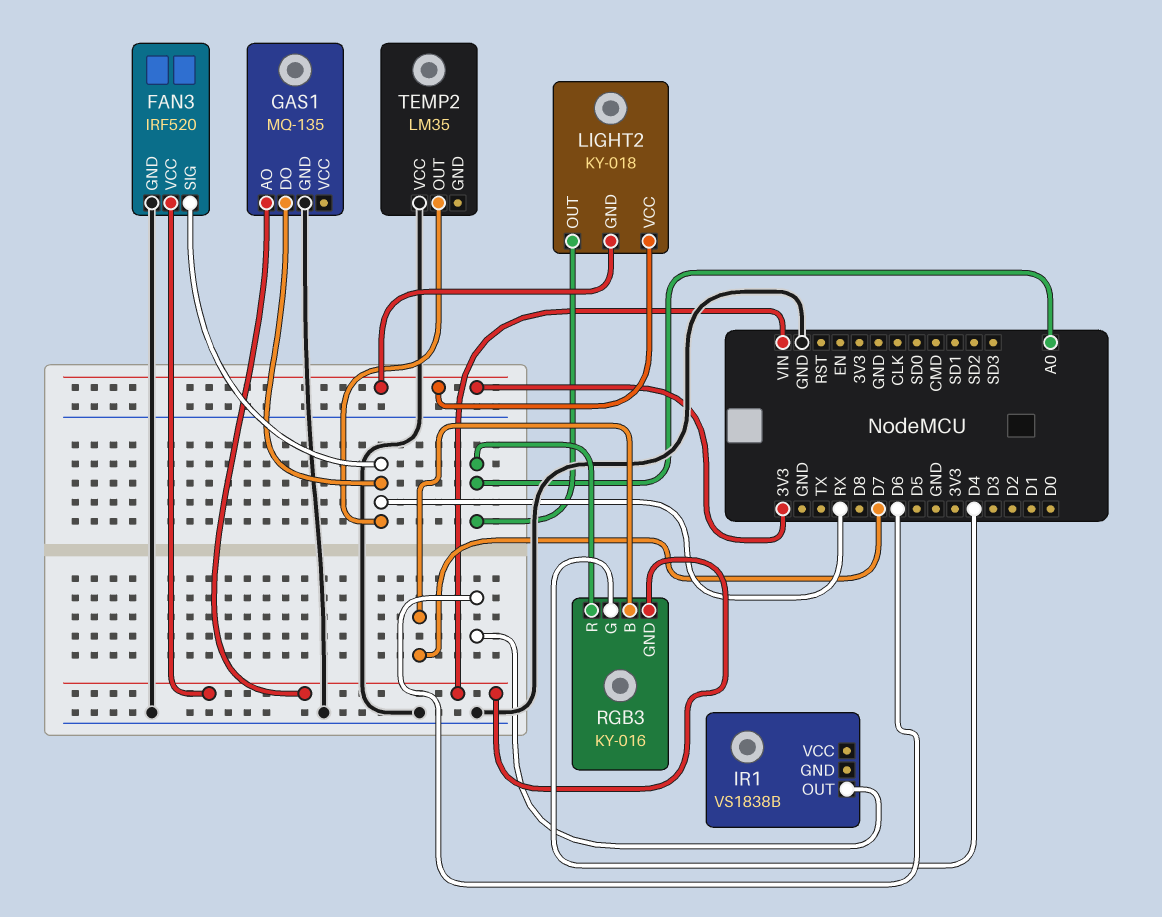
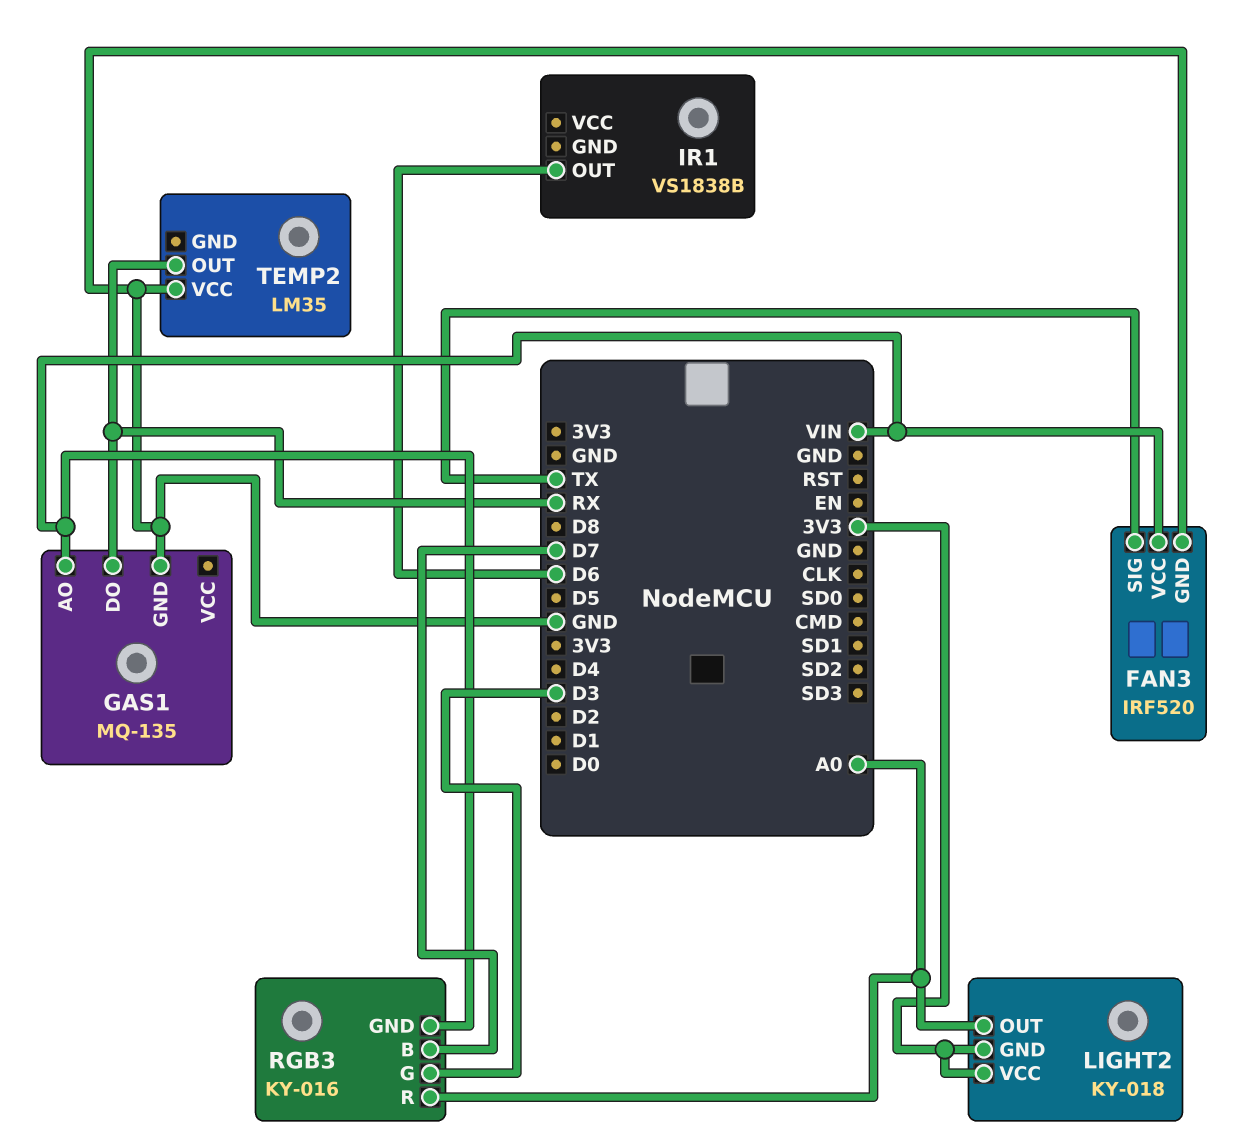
FAN3 pin SIG: RX -> TX
RGB3 pin G: D4 -> D3

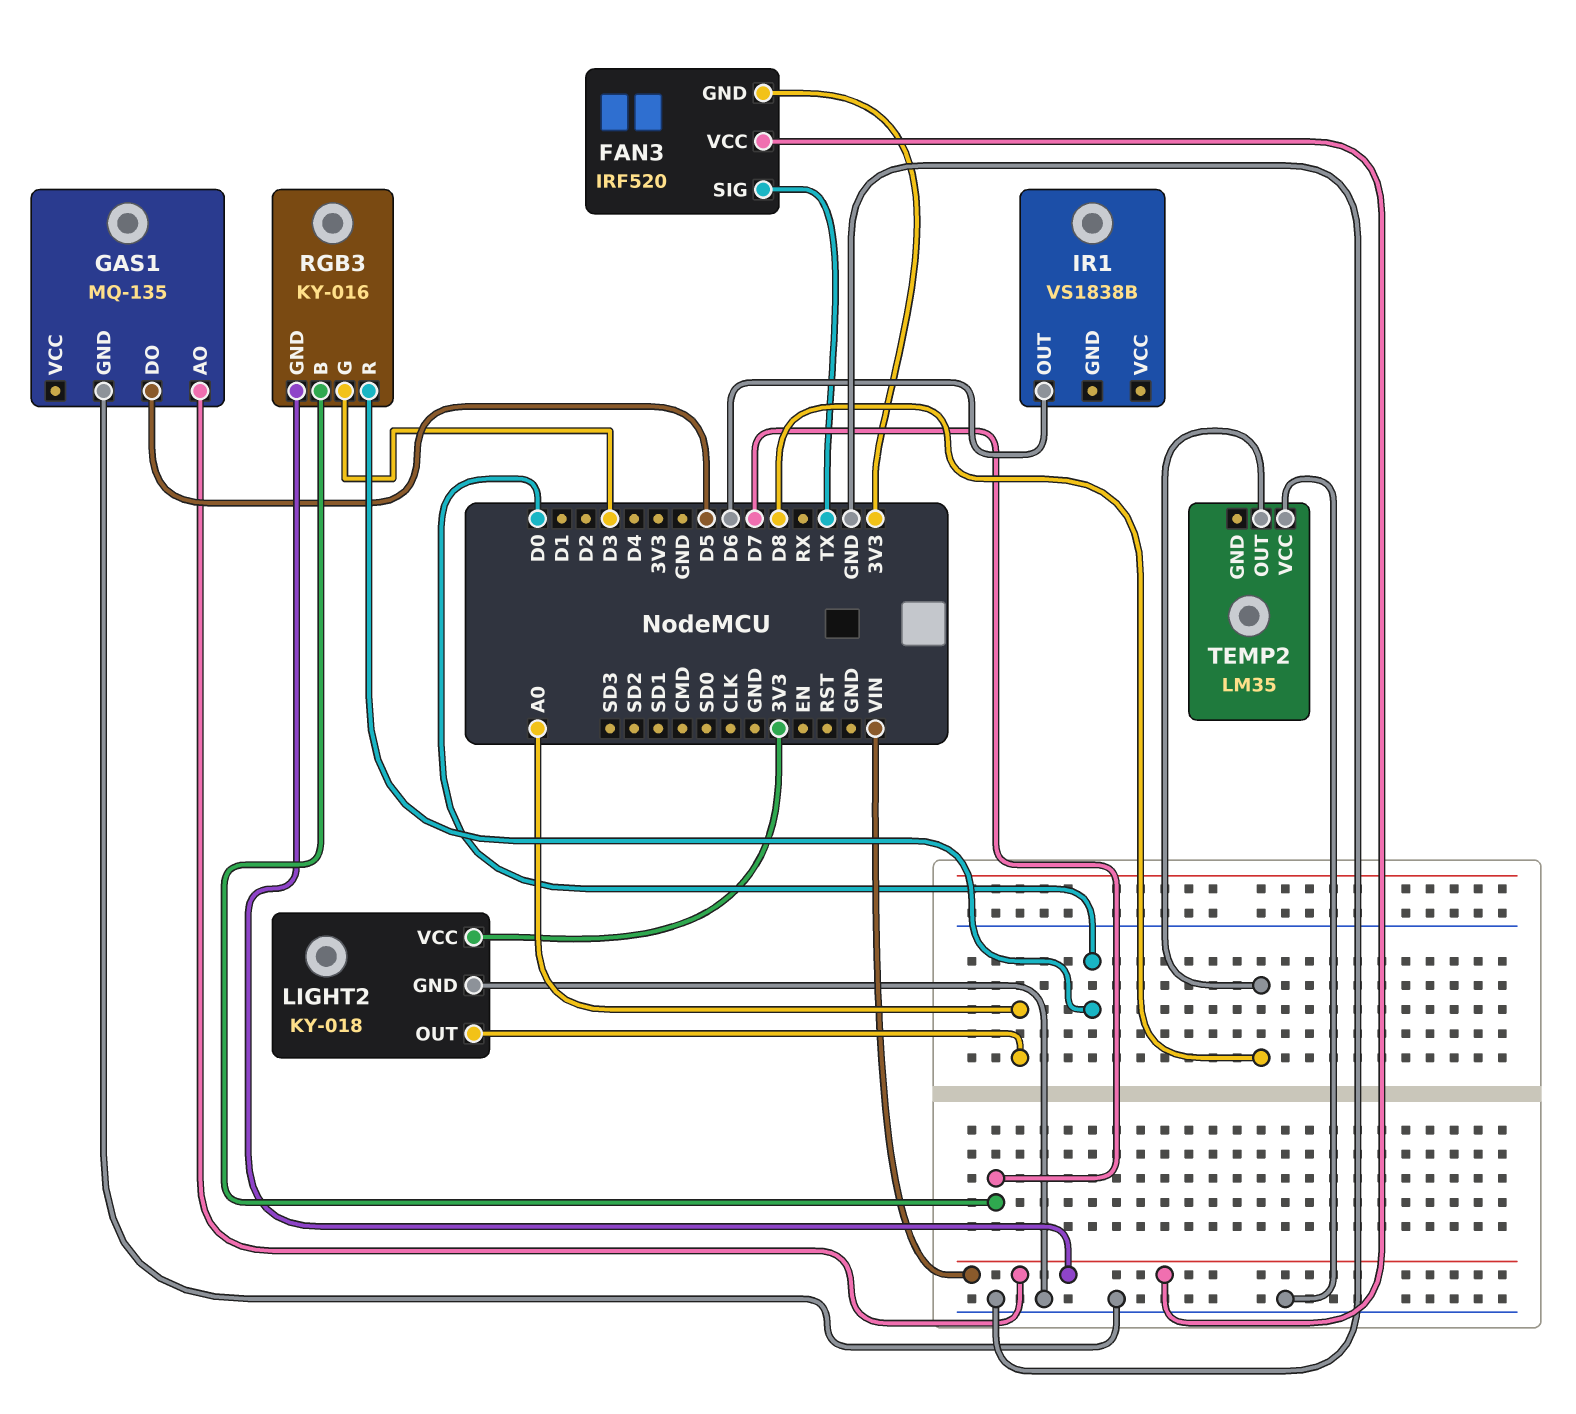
FAN3 pin GND: GND -> 3V3
GAS1 pin DO: RX -> D5
LIGHT2 pin GND: 3V3 -> GND
RGB3 pin R: A0 -> D0
TEMP2 pin OUT: RX -> D8

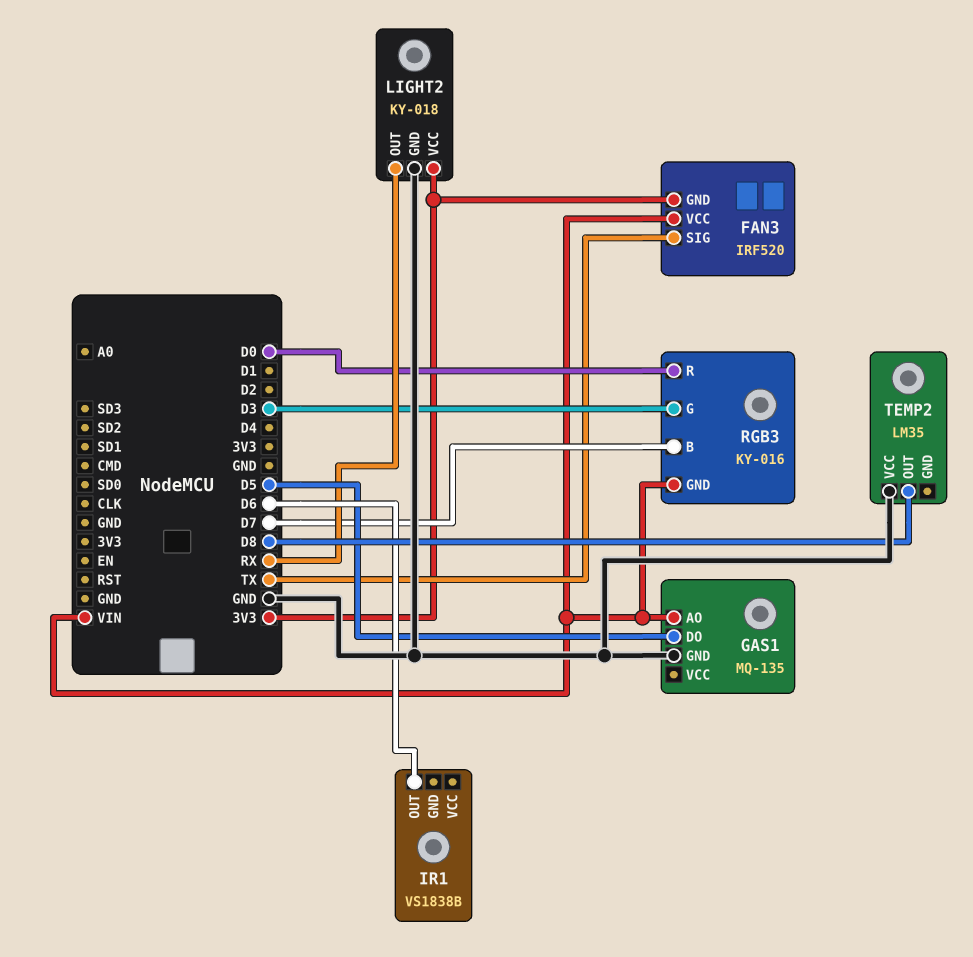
LIGHT2 pin OUT: A0 -> RX

